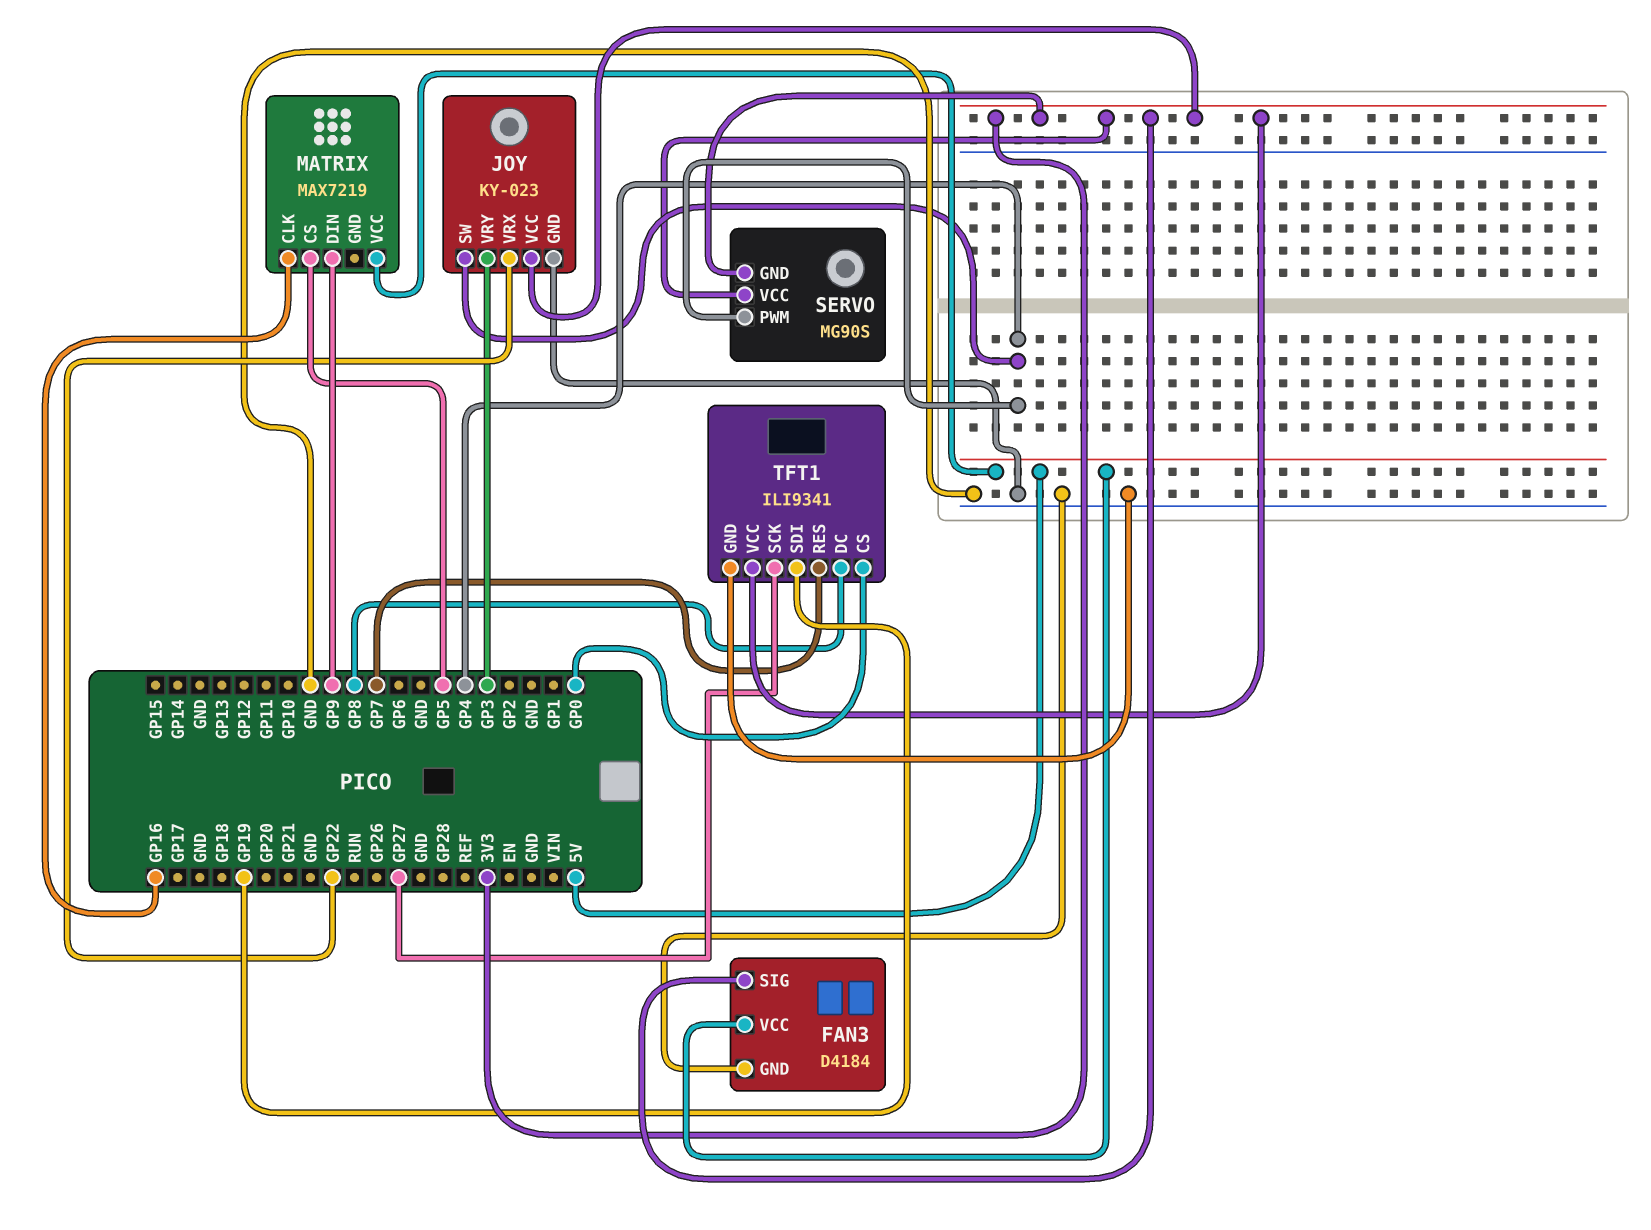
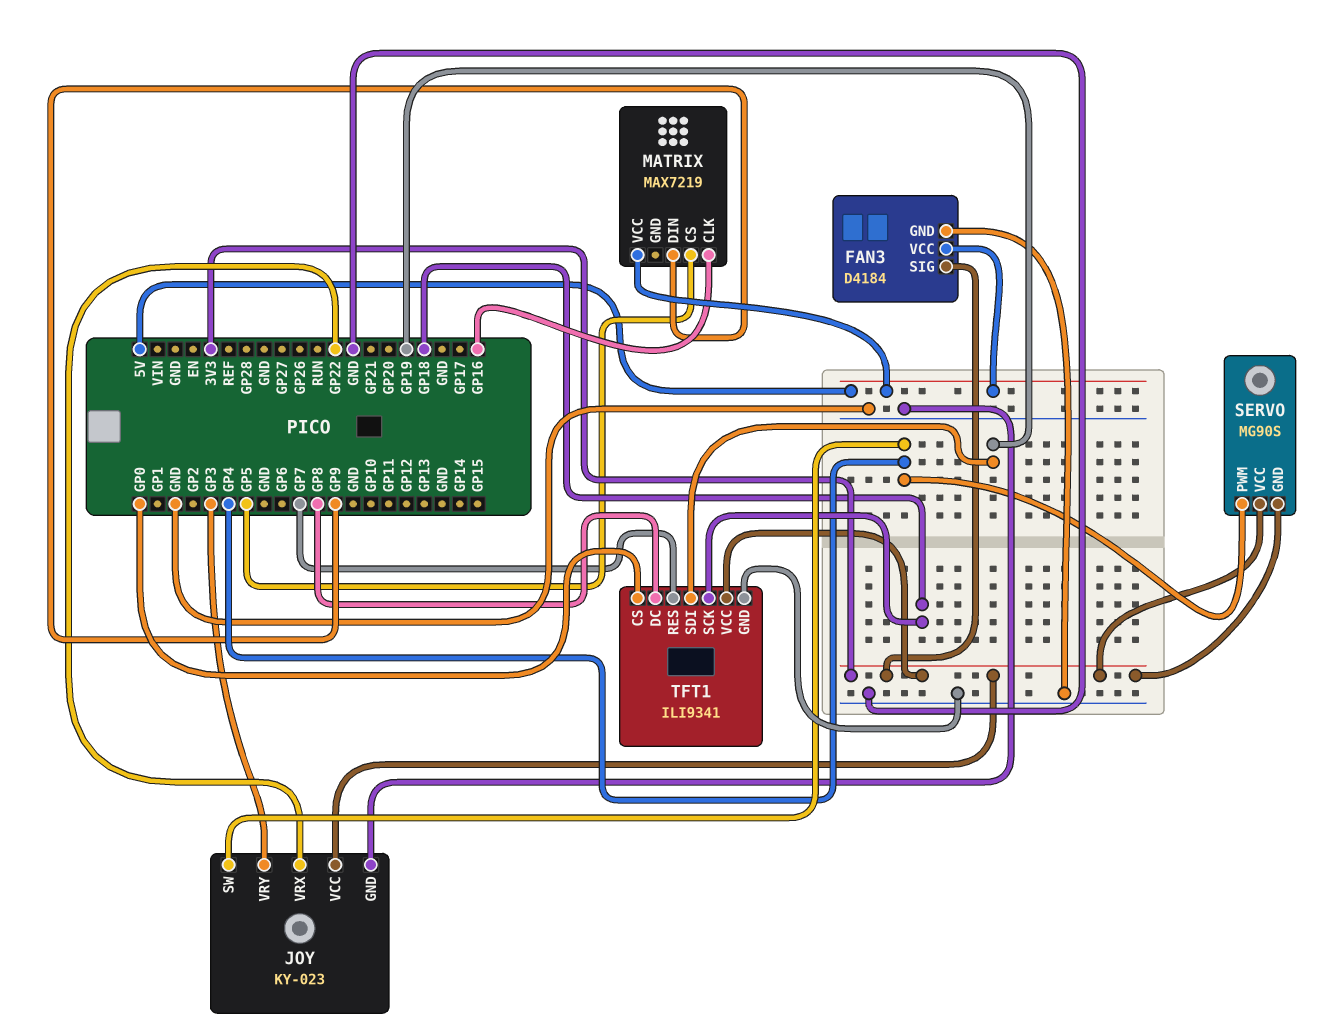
TFT1 pin SCK: GP27 -> GP18

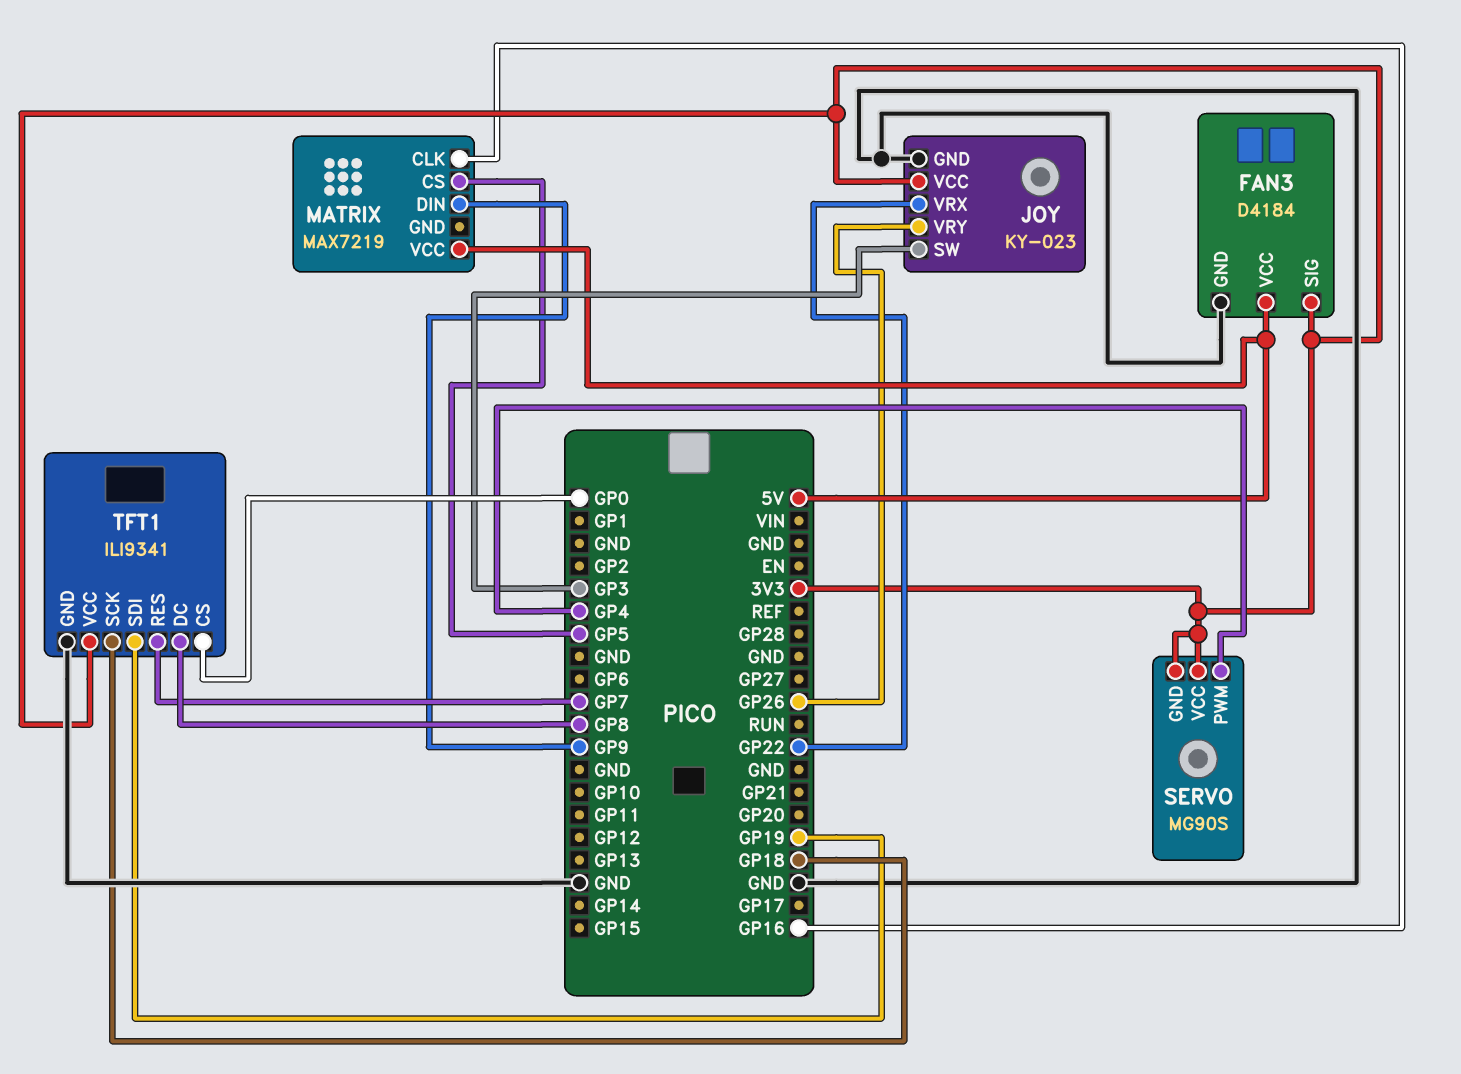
JOY pin SW: GP4 -> GP3
JOY pin VRY: GP3 -> GP26

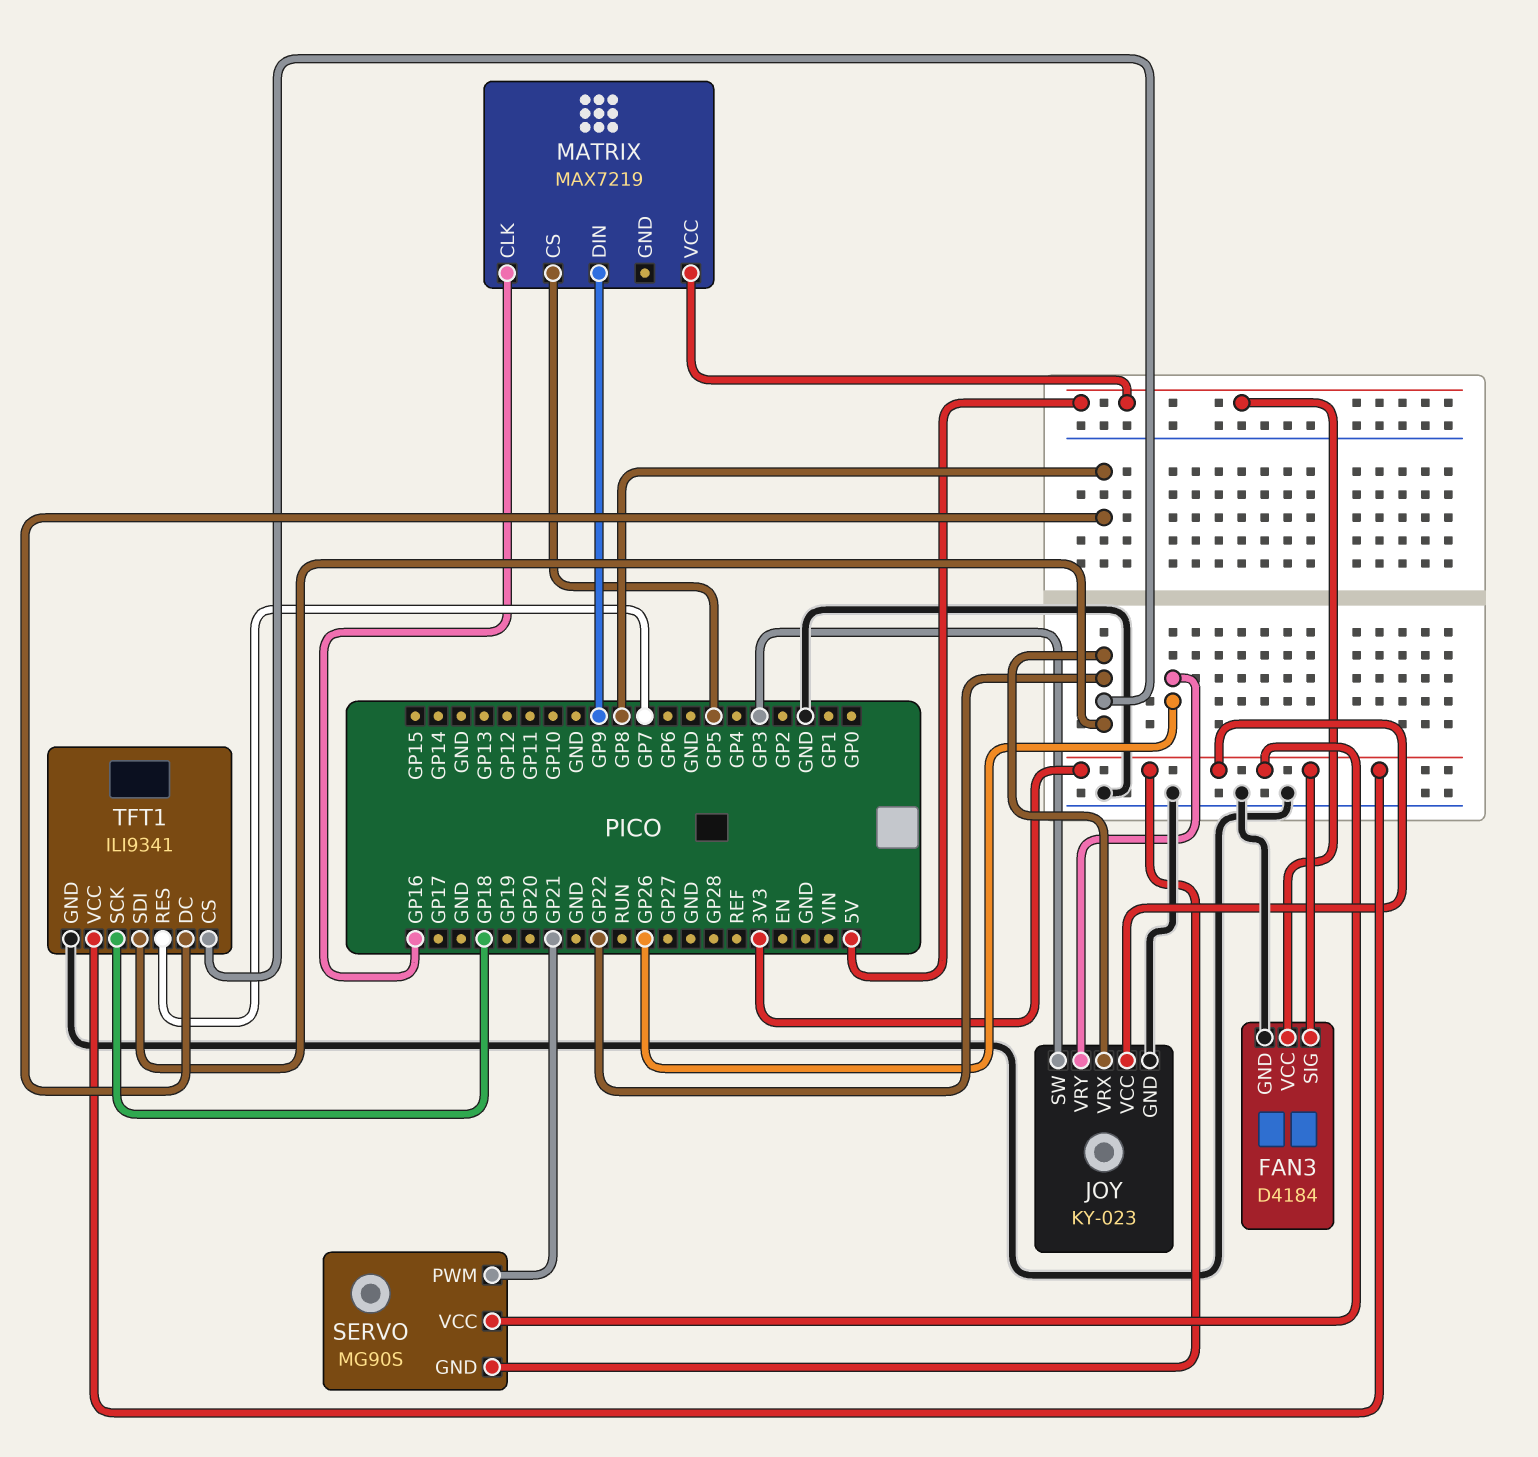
SERVO pin PWM: GP4 -> GP21
TFT1 pin CS: GP0 -> GP22
TFT1 pin SDI: GP19 -> GP22

